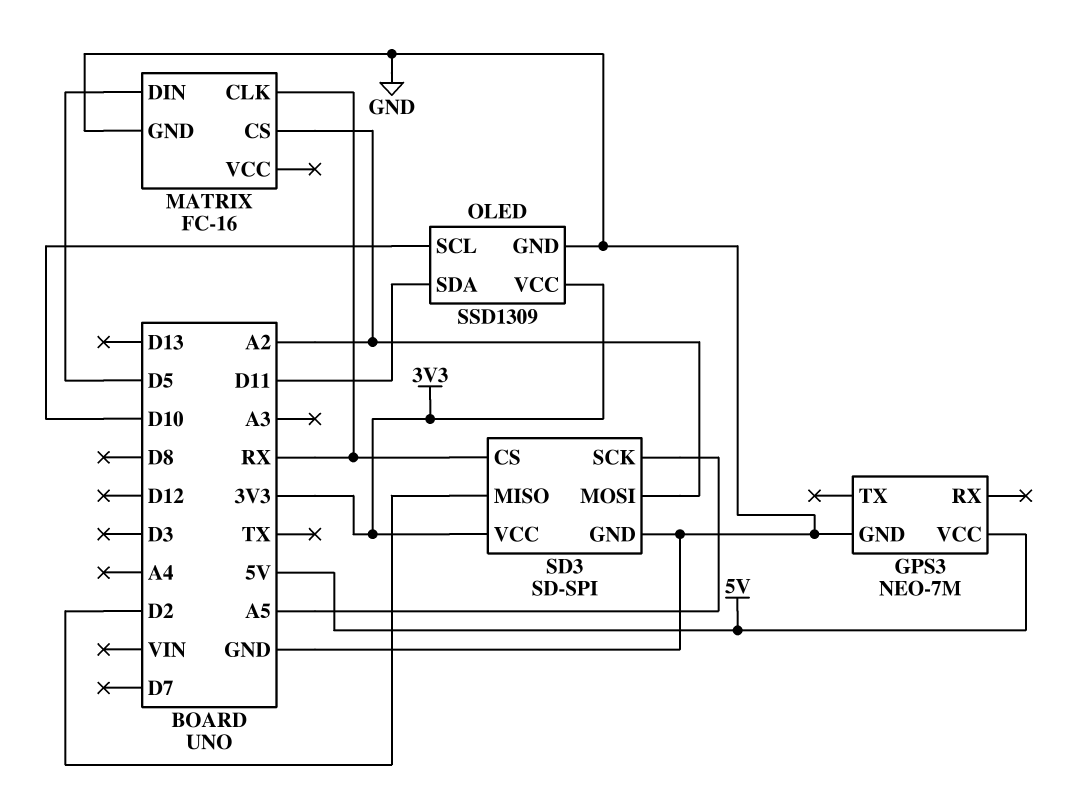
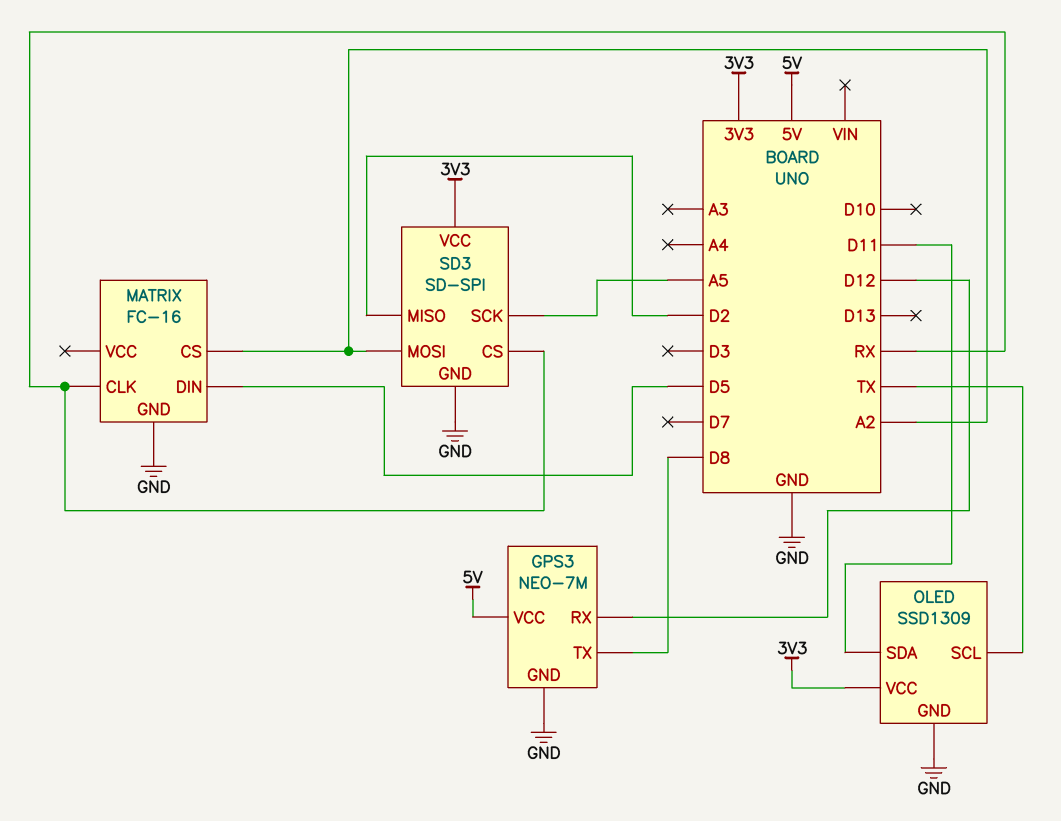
GPS3 pin RX: none -> D12
GPS3 pin TX: none -> D8
OLED pin SCL: D10 -> TX

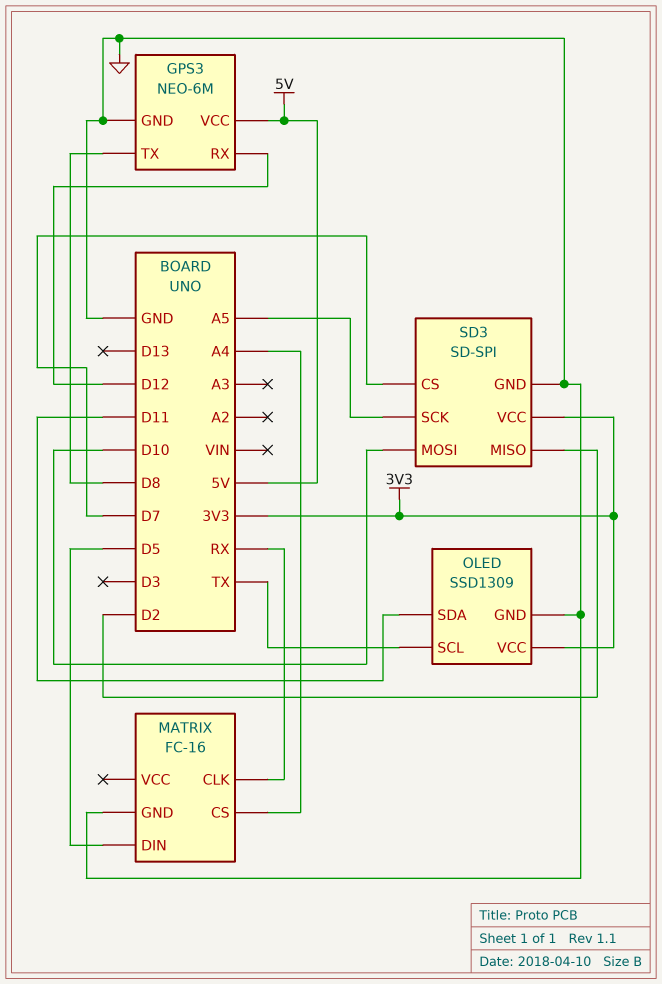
GPS3: NEO-7M -> NEO-6M
MATRIX pin CS: A2 -> A4
SD3 pin CS: RX -> D7
SD3 pin MOSI: A2 -> D10

